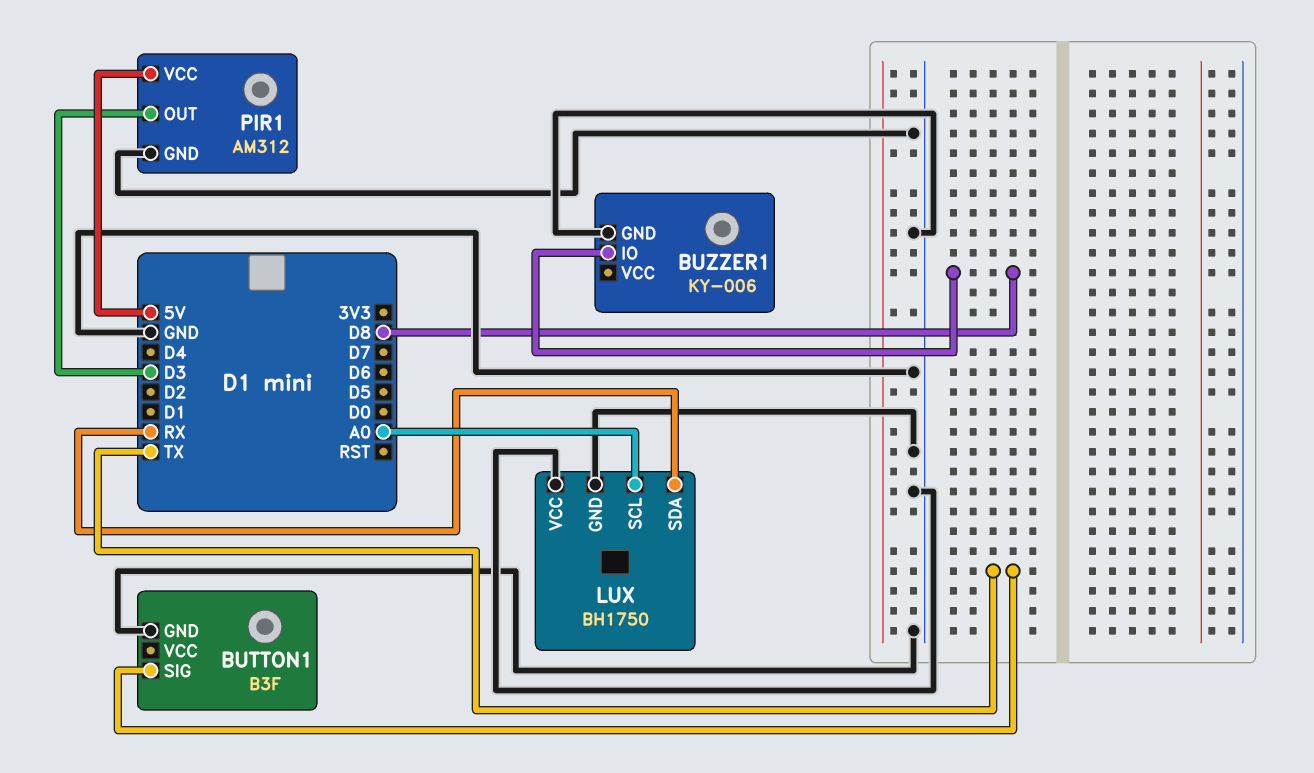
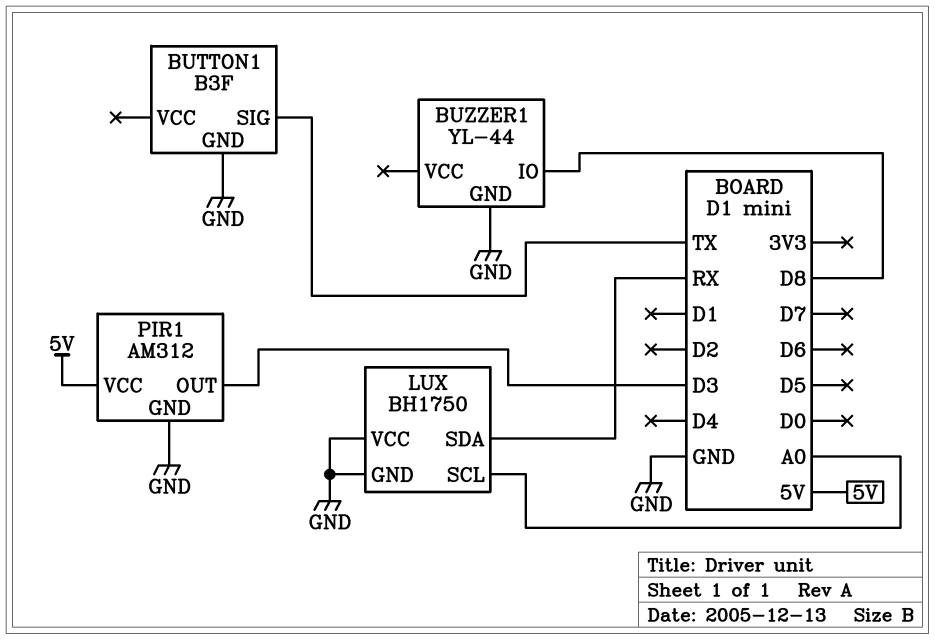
BUZZER1: KY-006 -> YL-44

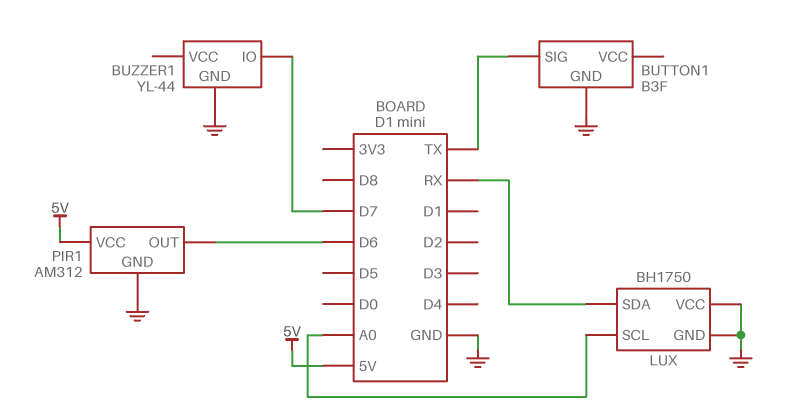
BUZZER1 pin IO: D8 -> D7
PIR1 pin OUT: D3 -> D6

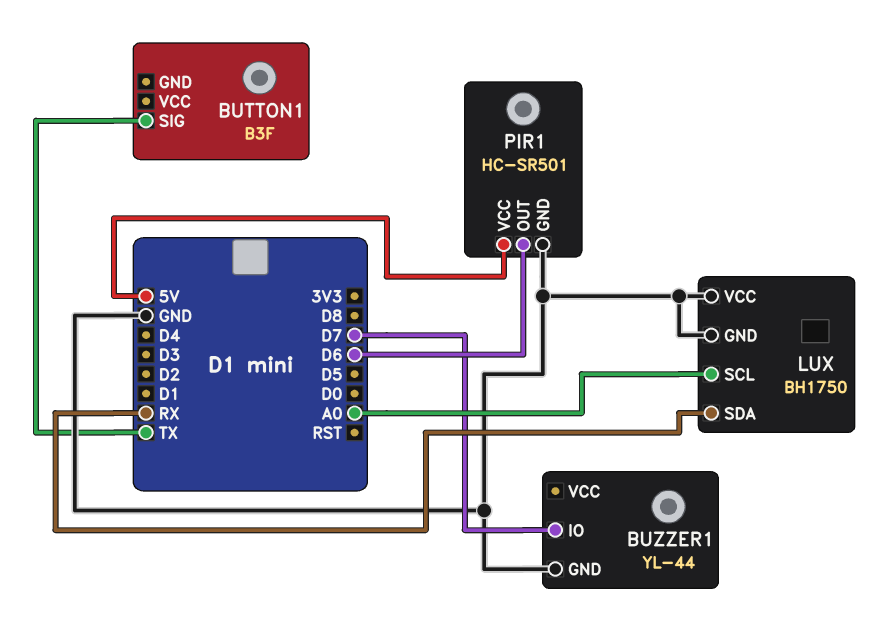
BUTTON1 pin GND: GND -> none
PIR1: AM312 -> HC-SR501

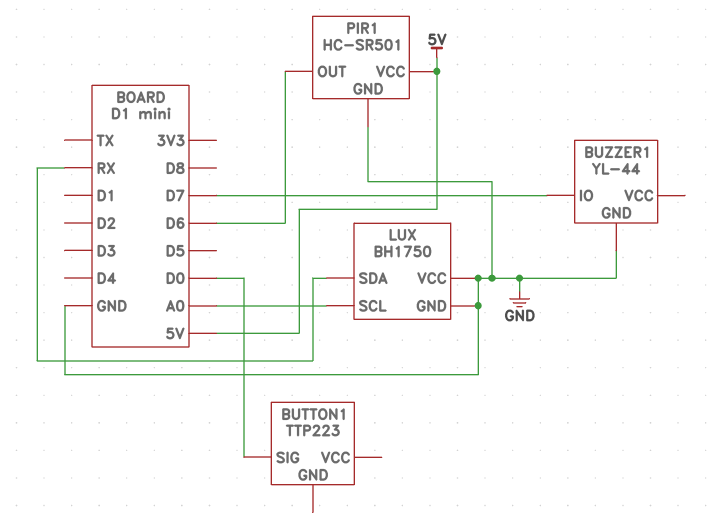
BUTTON1: B3F -> TTP223
BUTTON1 pin SIG: TX -> D0

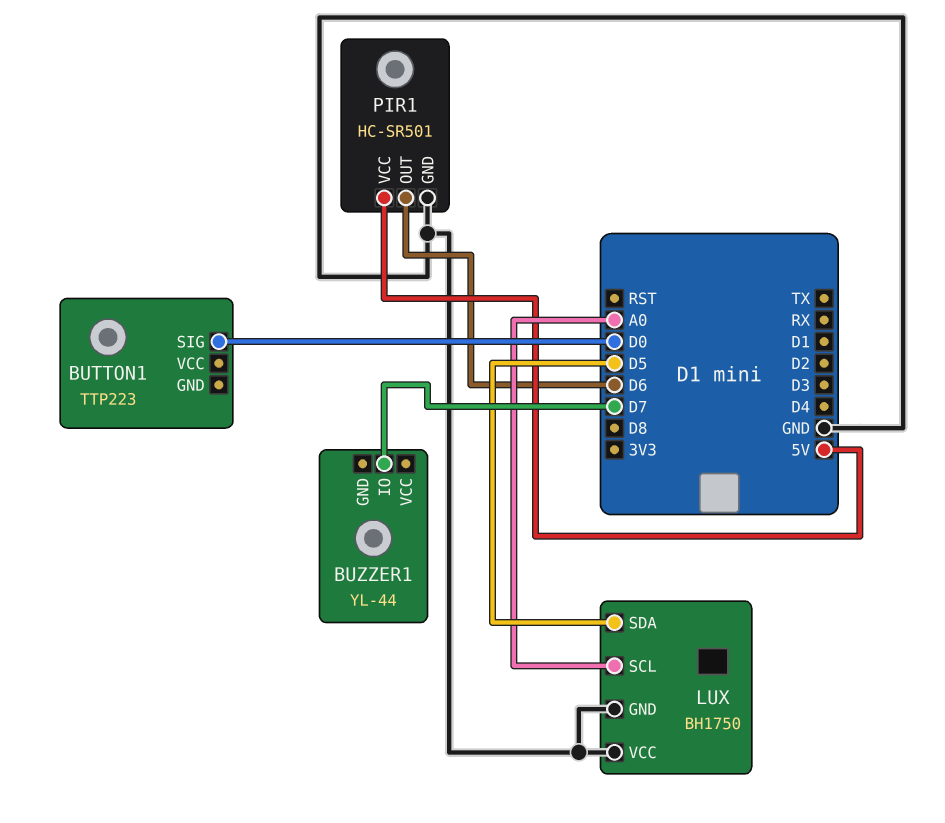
BUZZER1 pin GND: GND -> none
LUX pin SDA: RX -> D5

